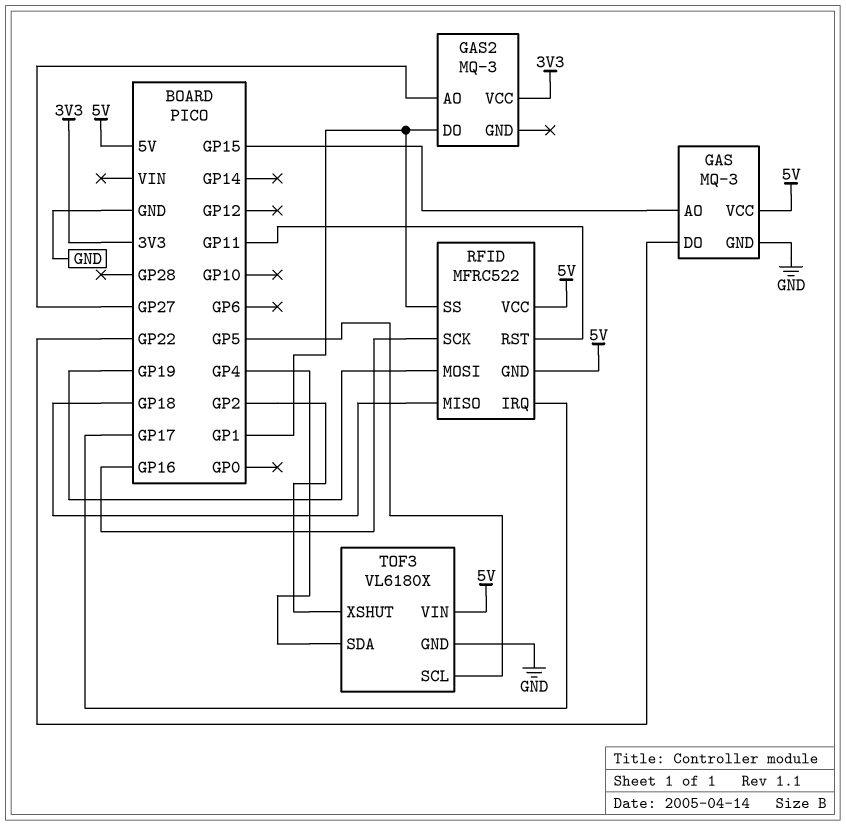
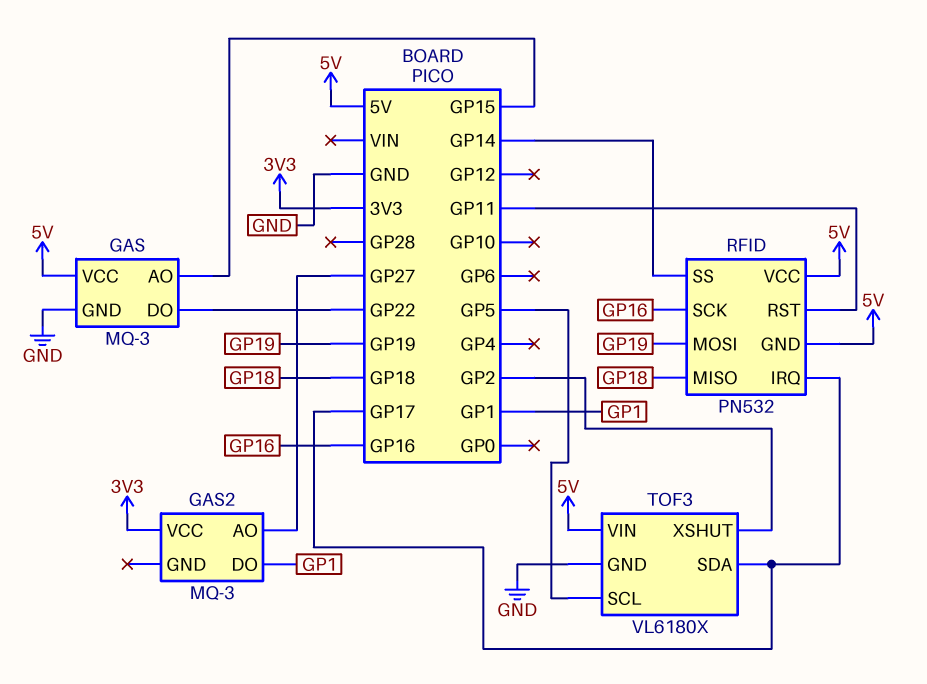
RFID: MFRC522 -> PN532
RFID pin SS: GP1 -> GP14
TOF3 pin SDA: GP4 -> GP17

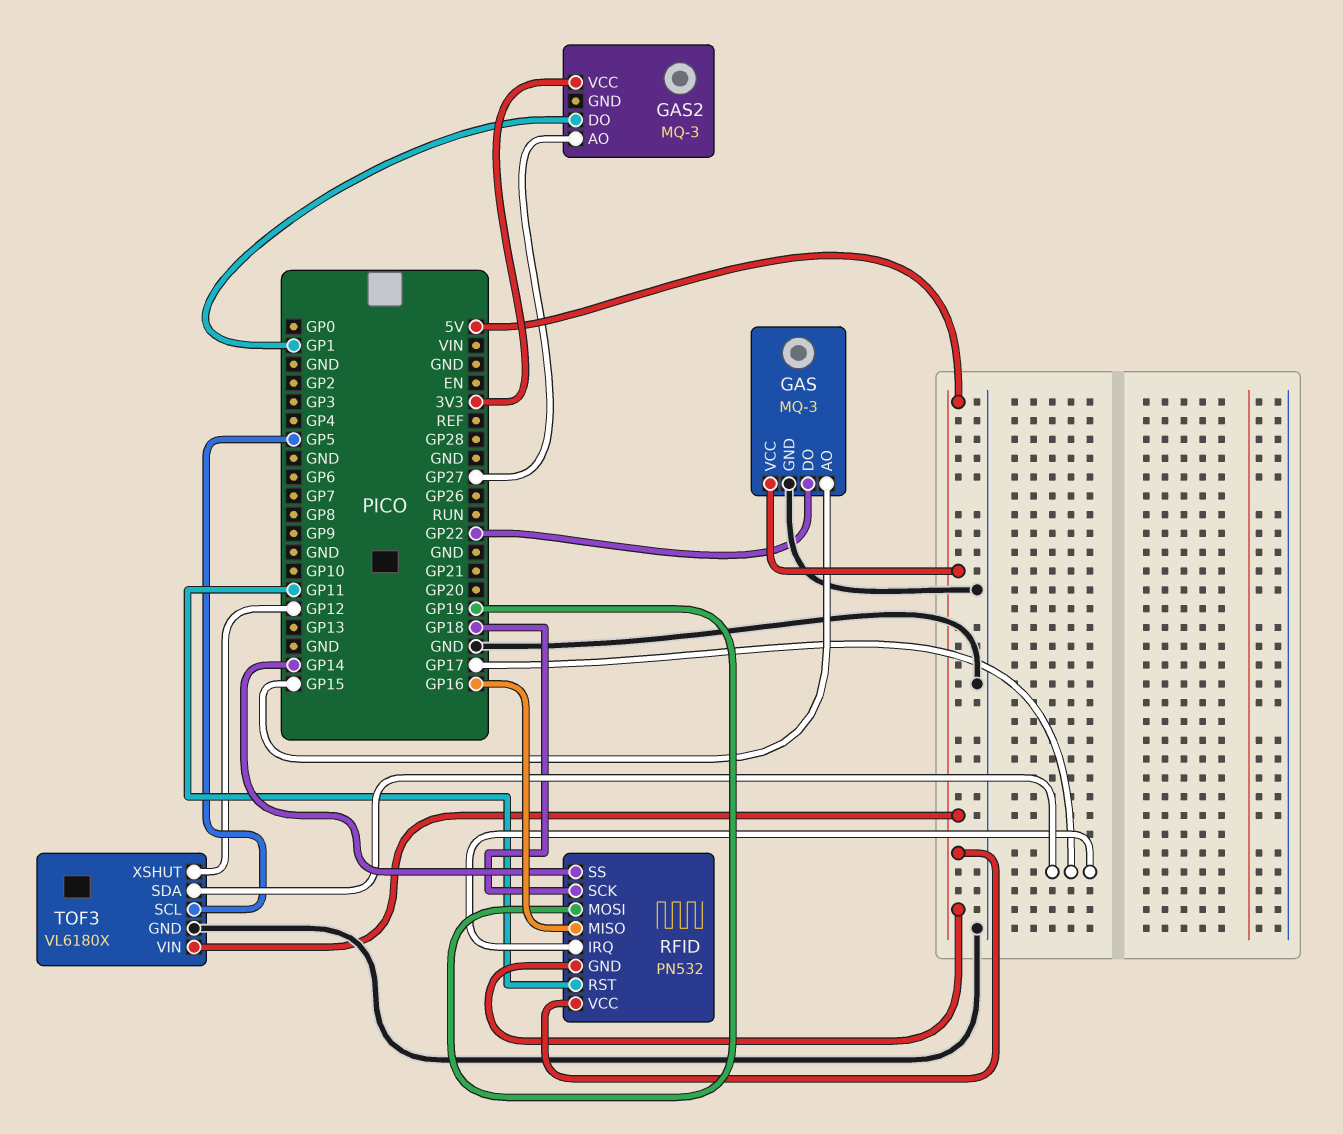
RFID pin MISO: GP18 -> GP16
RFID pin SCK: GP16 -> GP18
TOF3 pin XSHUT: GP2 -> GP12

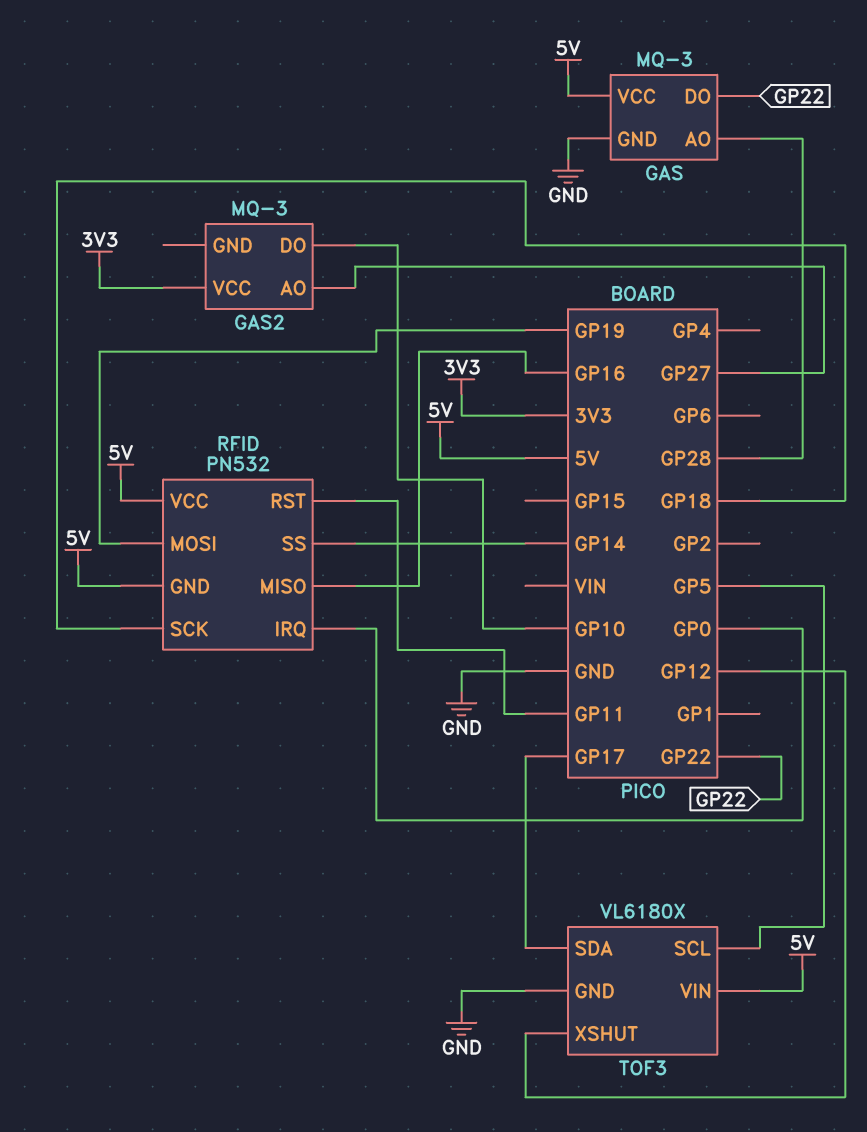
GAS pin AO: GP15 -> GP28
GAS2 pin DO: GP1 -> GP10
RFID pin IRQ: GP17 -> GP0

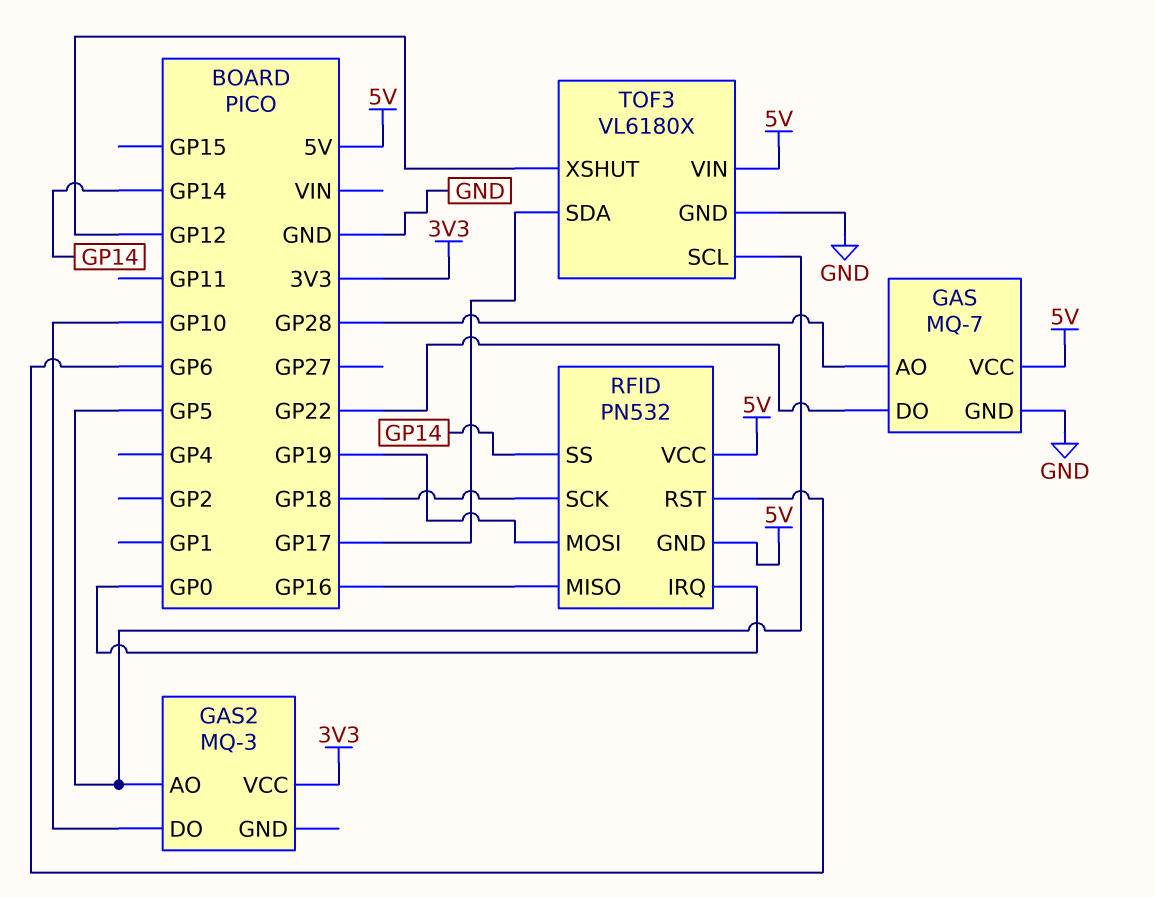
GAS: MQ-3 -> MQ-7
GAS2 pin AO: GP27 -> GP5
RFID pin RST: GP11 -> GP6

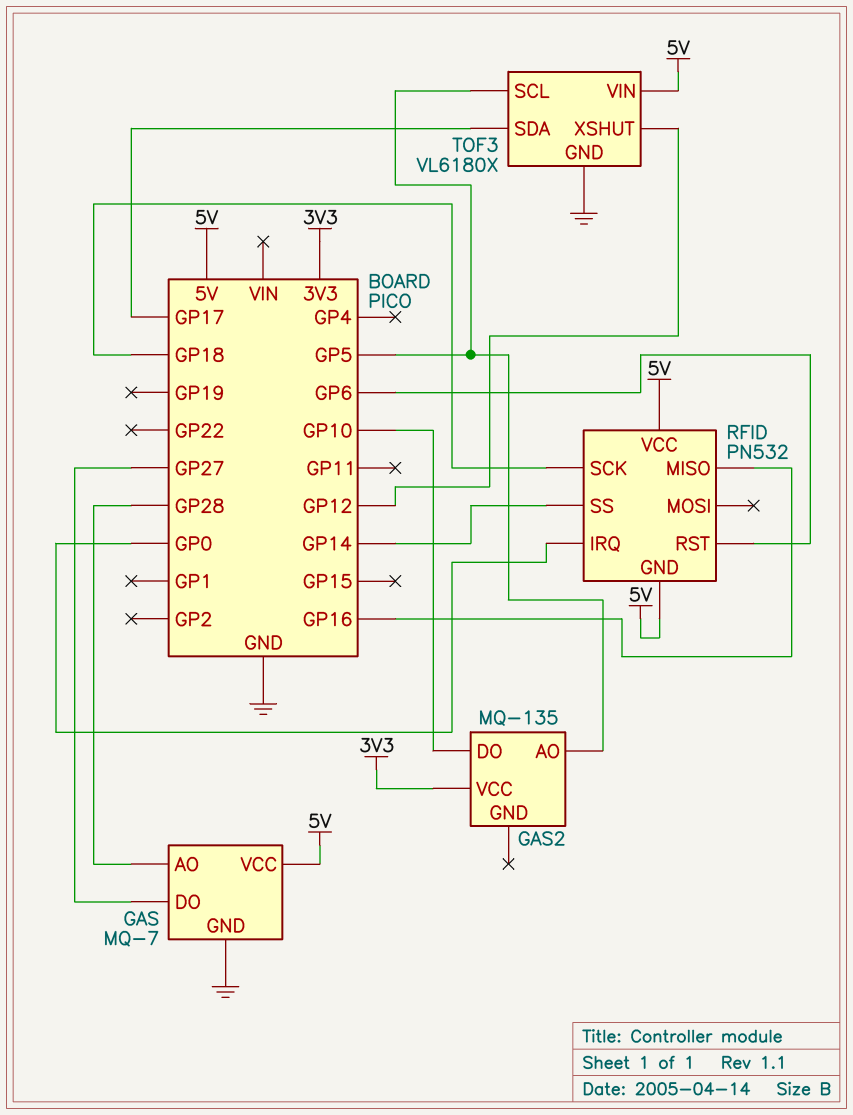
GAS pin DO: GP22 -> GP27
GAS2: MQ-3 -> MQ-135
RFID pin MOSI: GP19 -> none

